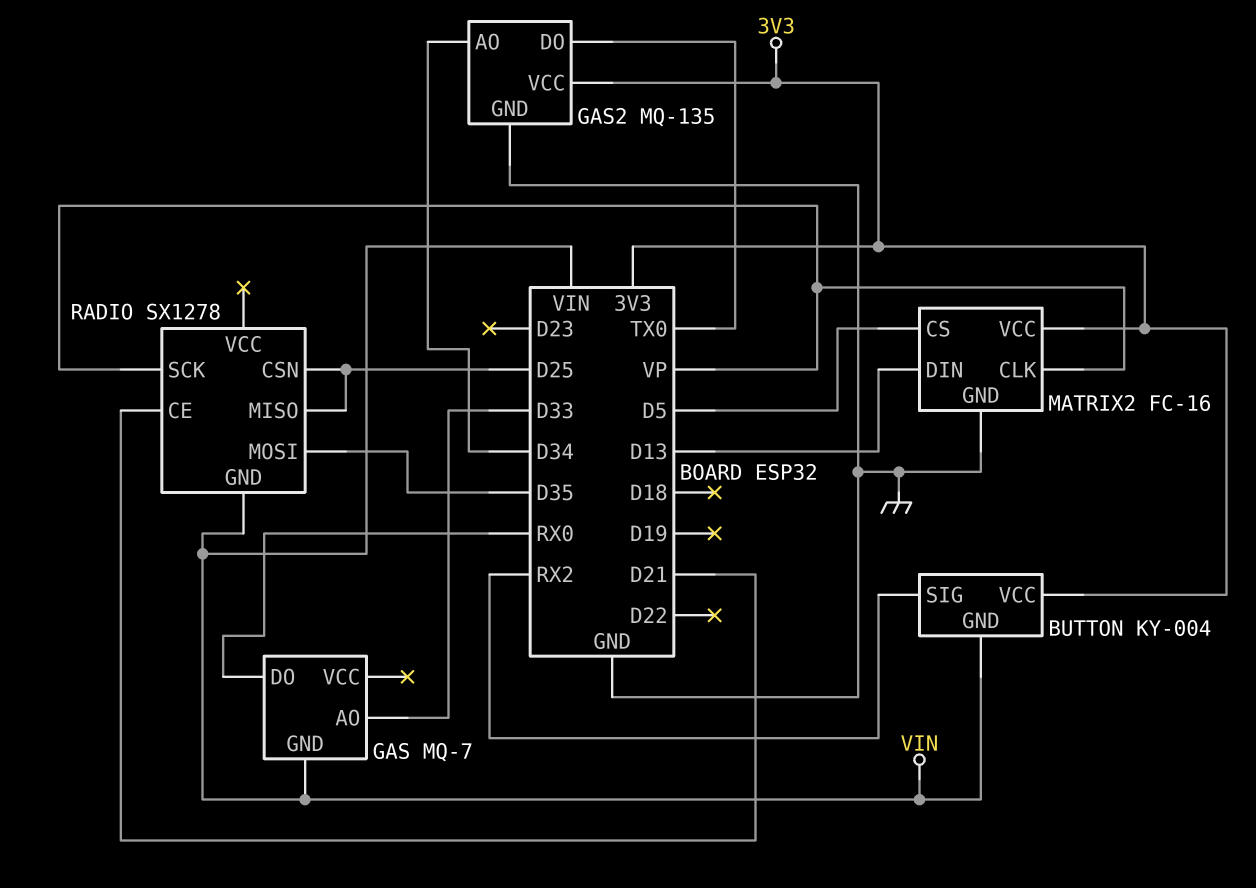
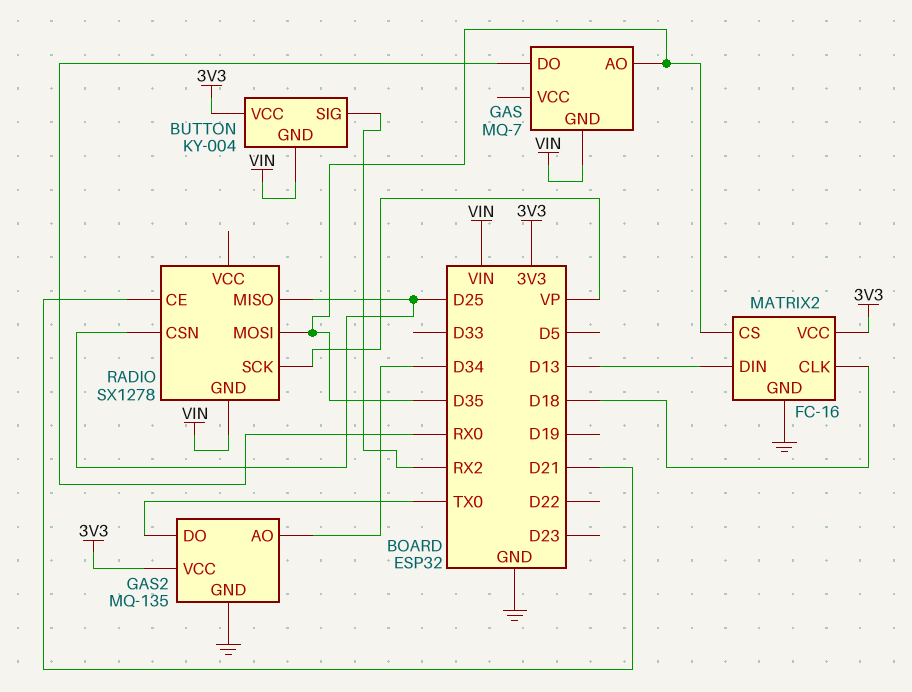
GAS pin AO: D33 -> D35
MATRIX2 pin CLK: VP -> D18
MATRIX2 pin CS: D5 -> D35

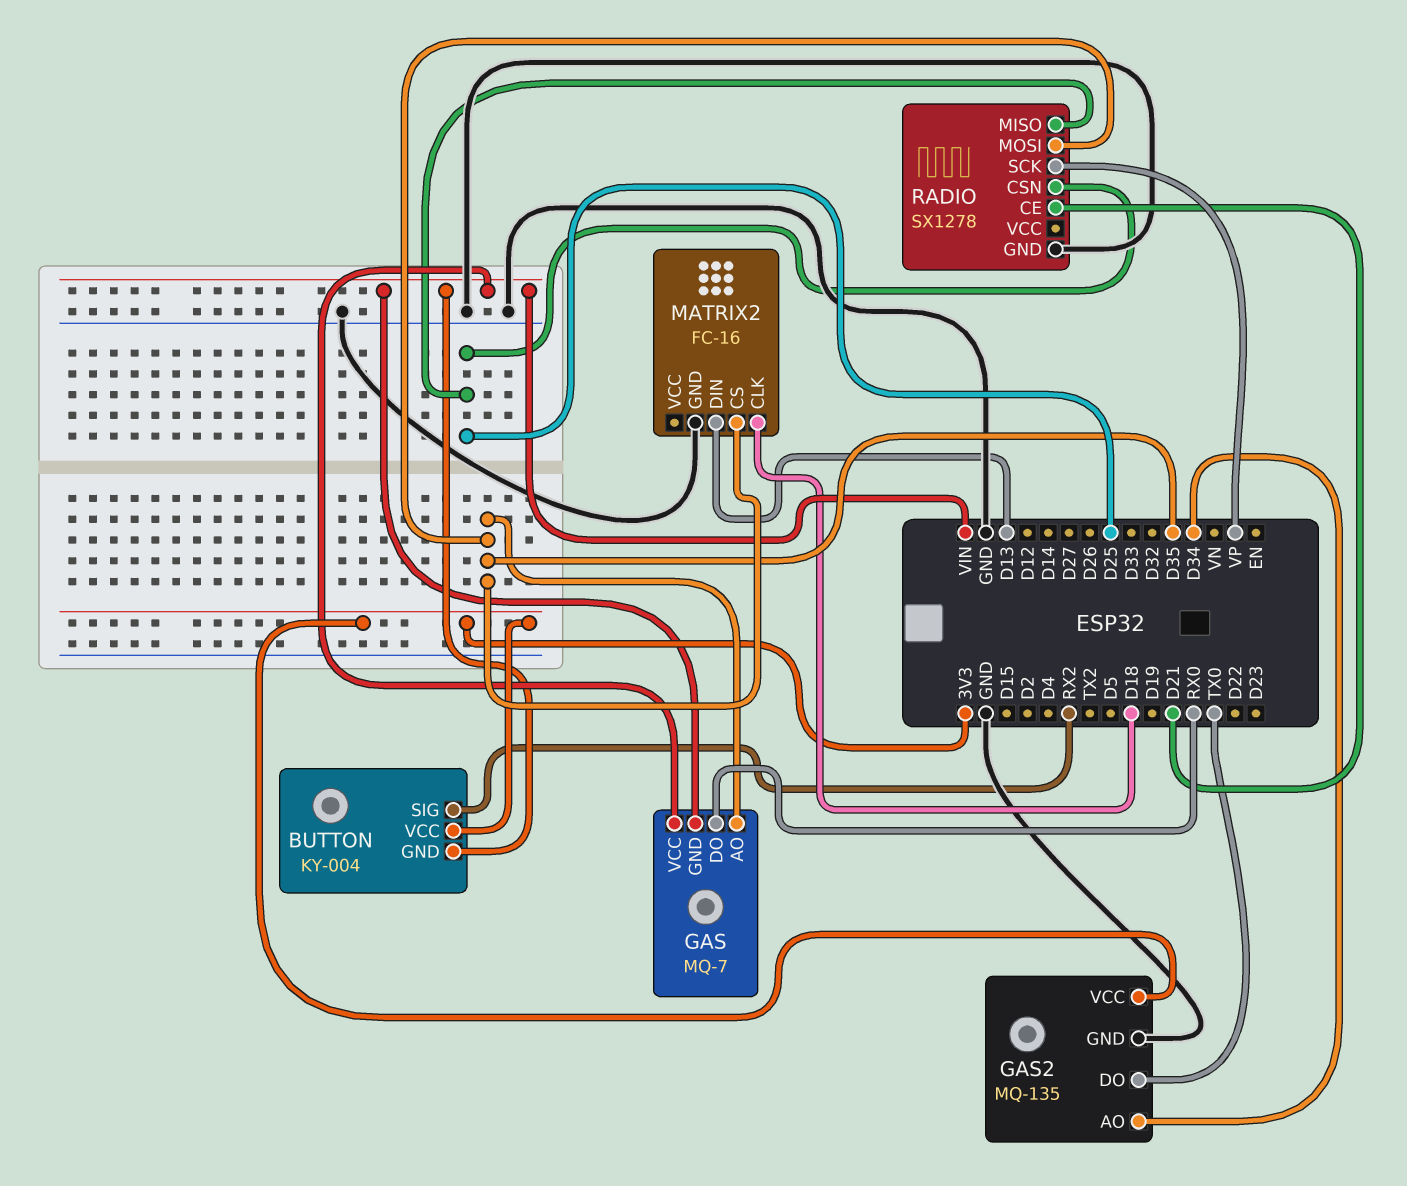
GAS pin VCC: none -> VIN
MATRIX2 pin VCC: 3V3 -> none
RADIO pin GND: VIN -> GND

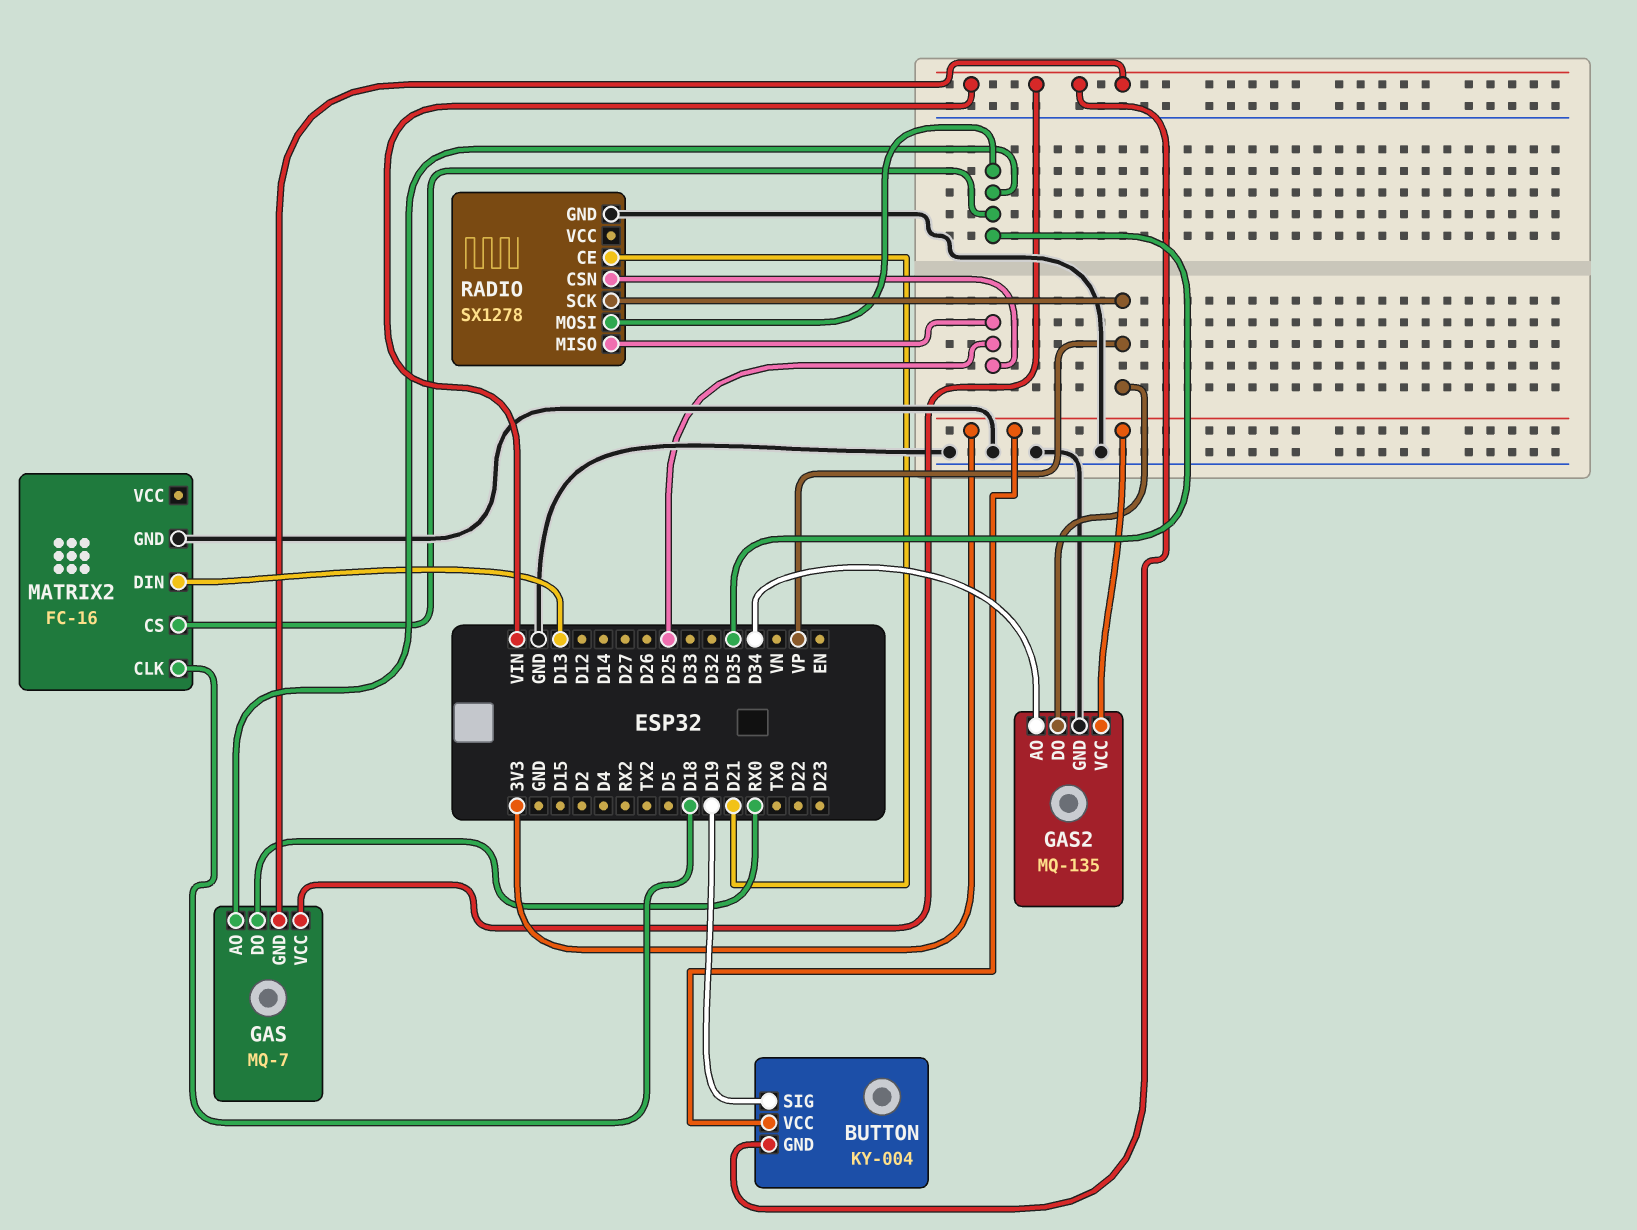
BUTTON pin SIG: RX2 -> D19
GAS2 pin DO: TX0 -> VP

